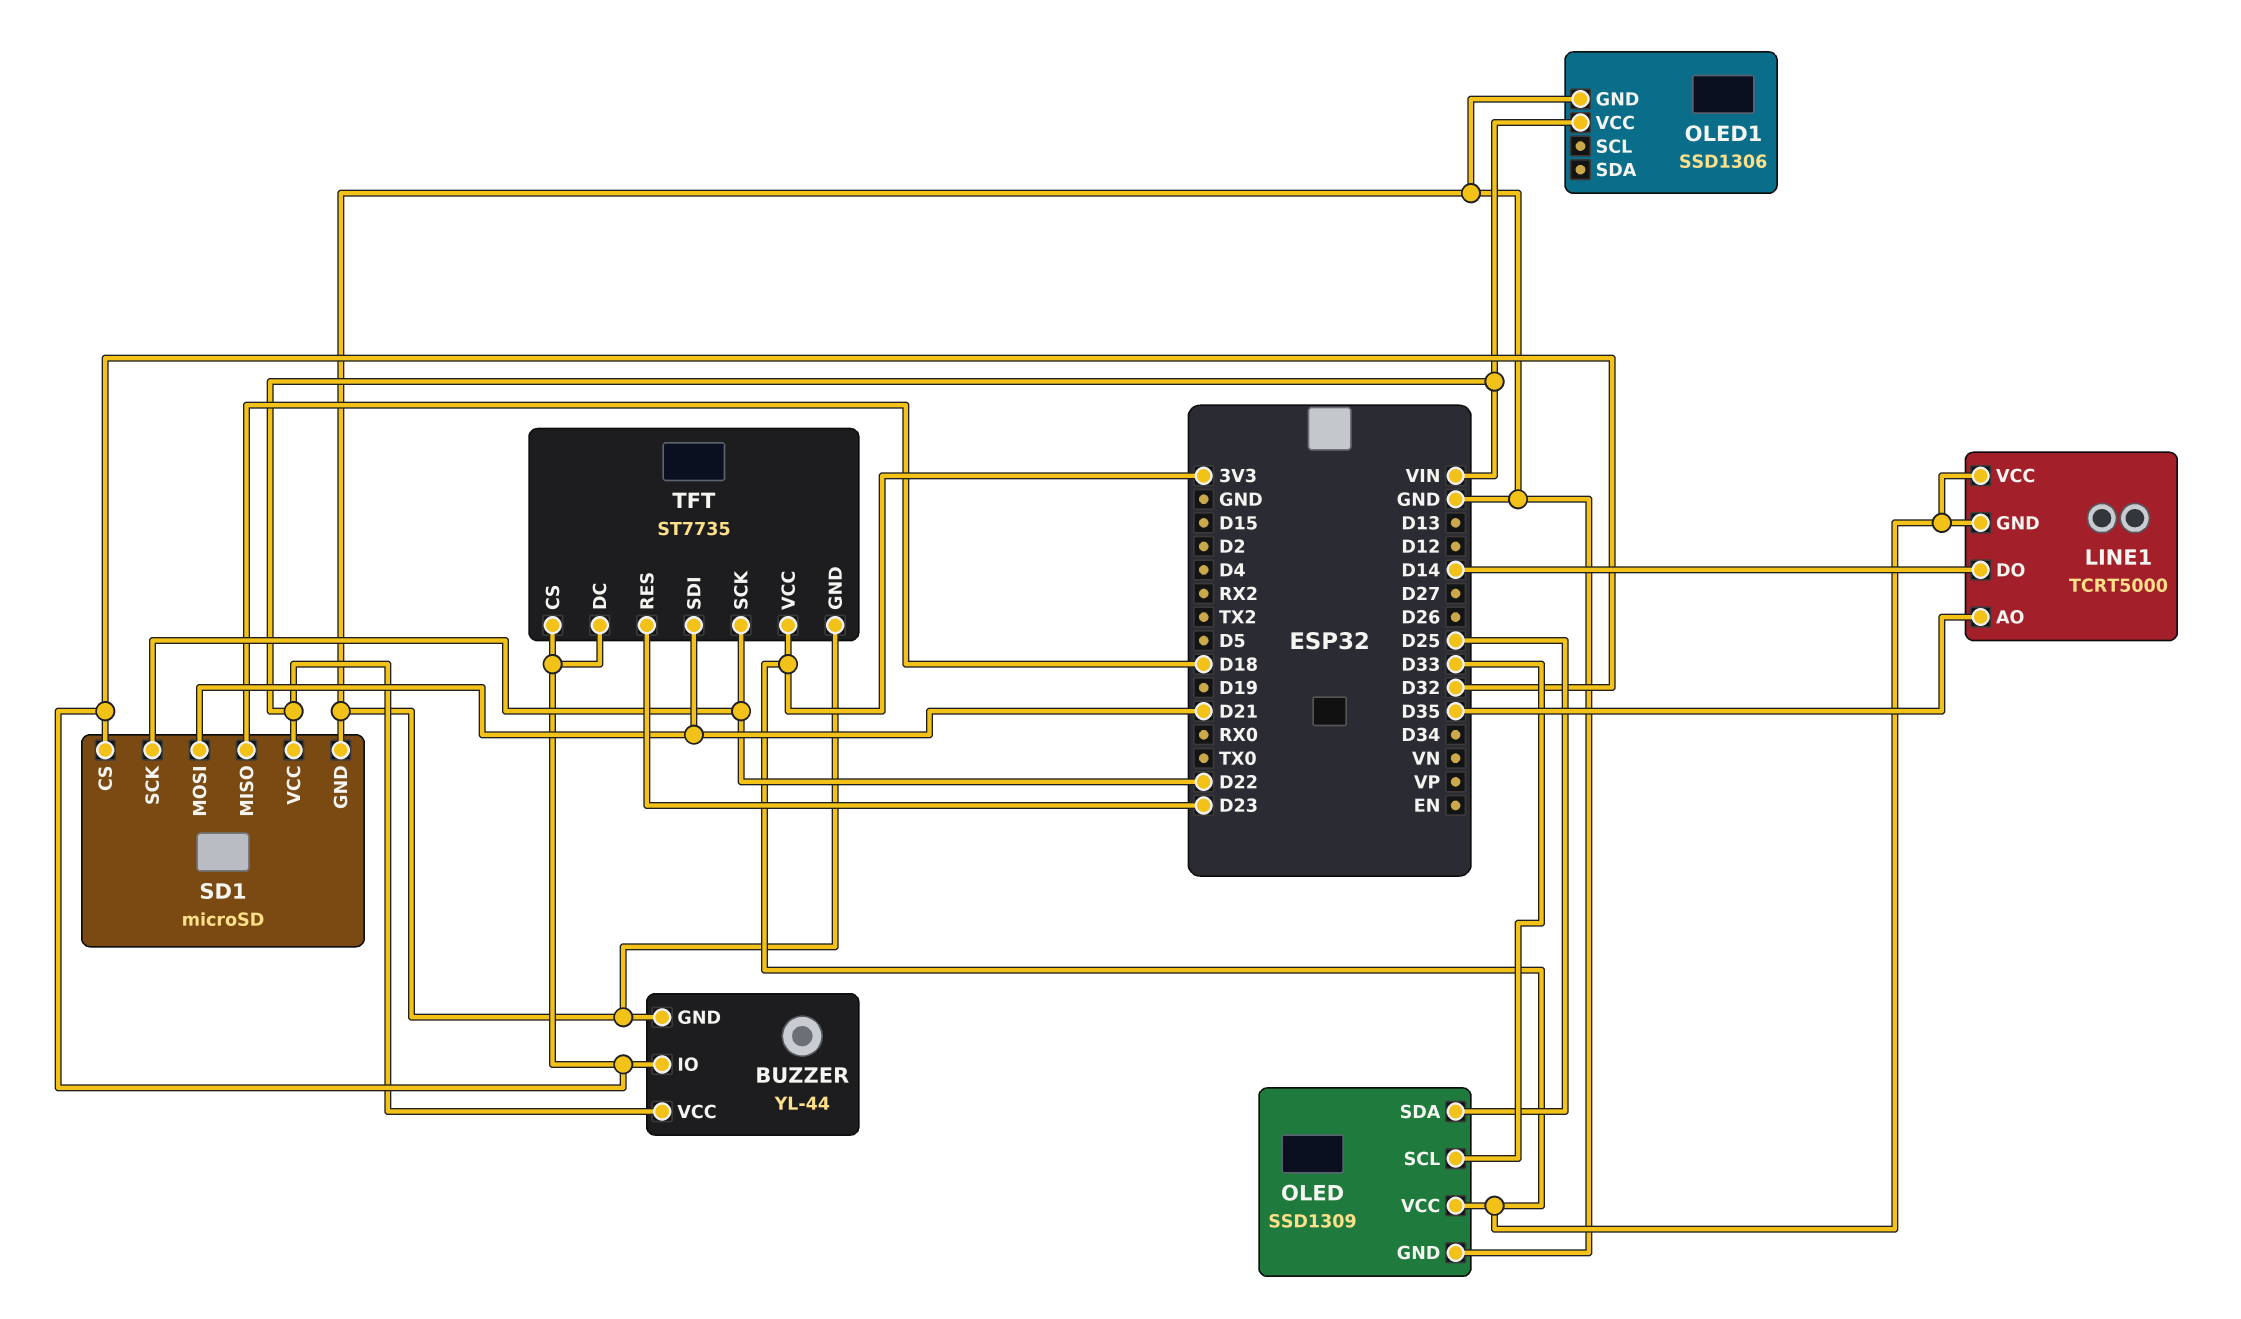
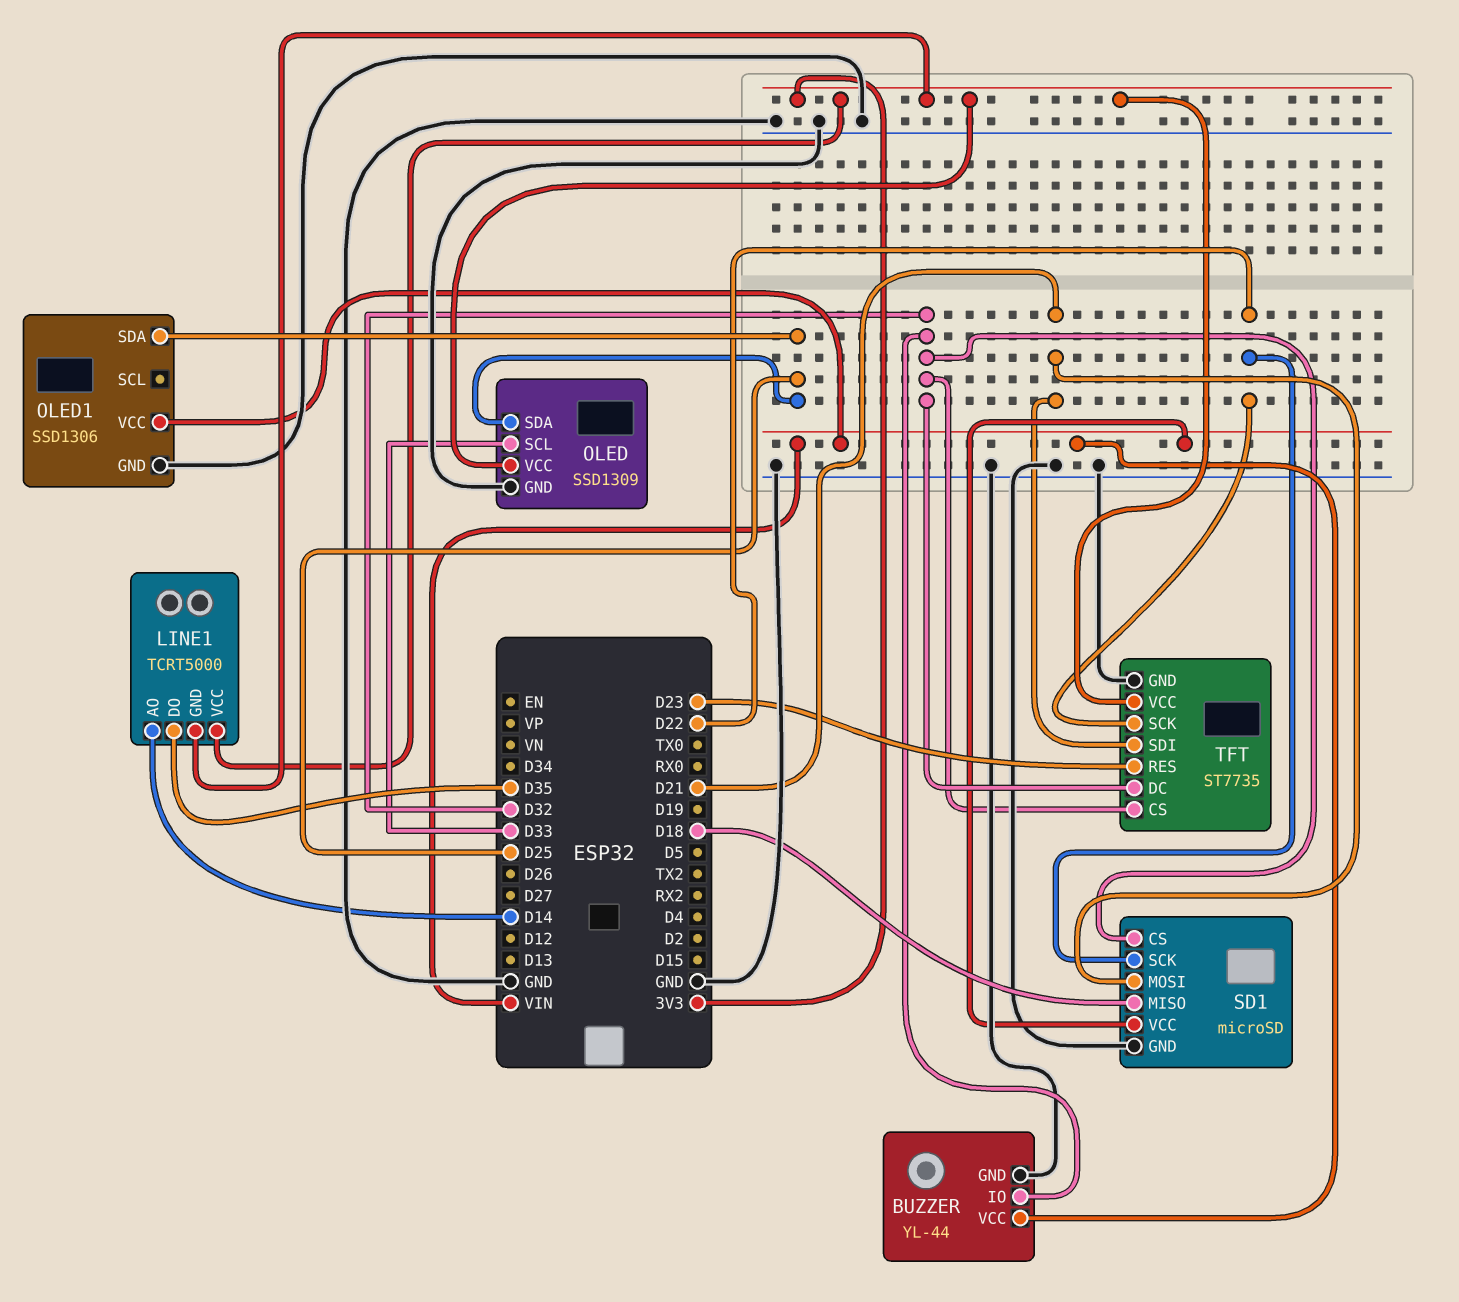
LINE1 pin AO: D35 -> D14
LINE1 pin DO: D14 -> D35
OLED1 pin SDA: none -> D25

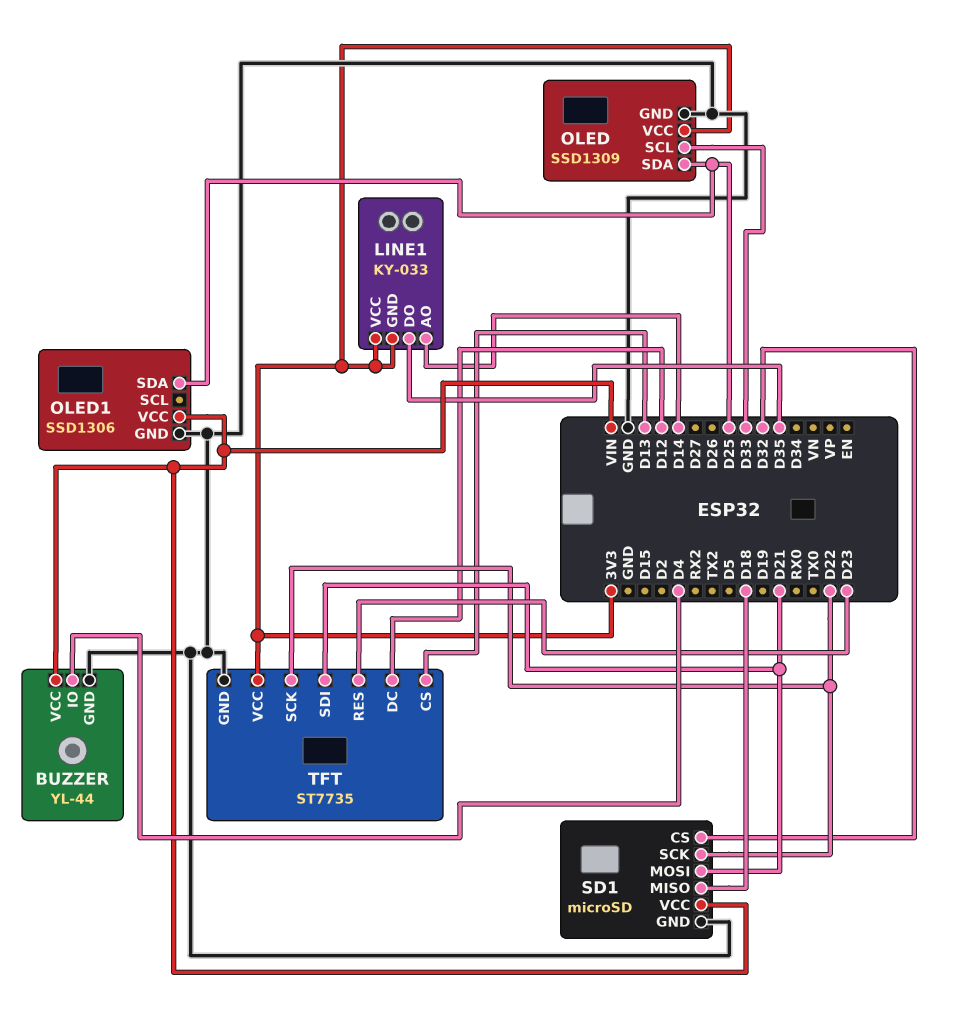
BUZZER pin IO: D32 -> D4
LINE1: TCRT5000 -> KY-033
TFT pin CS: D32 -> D13
TFT pin DC: D32 -> D12

